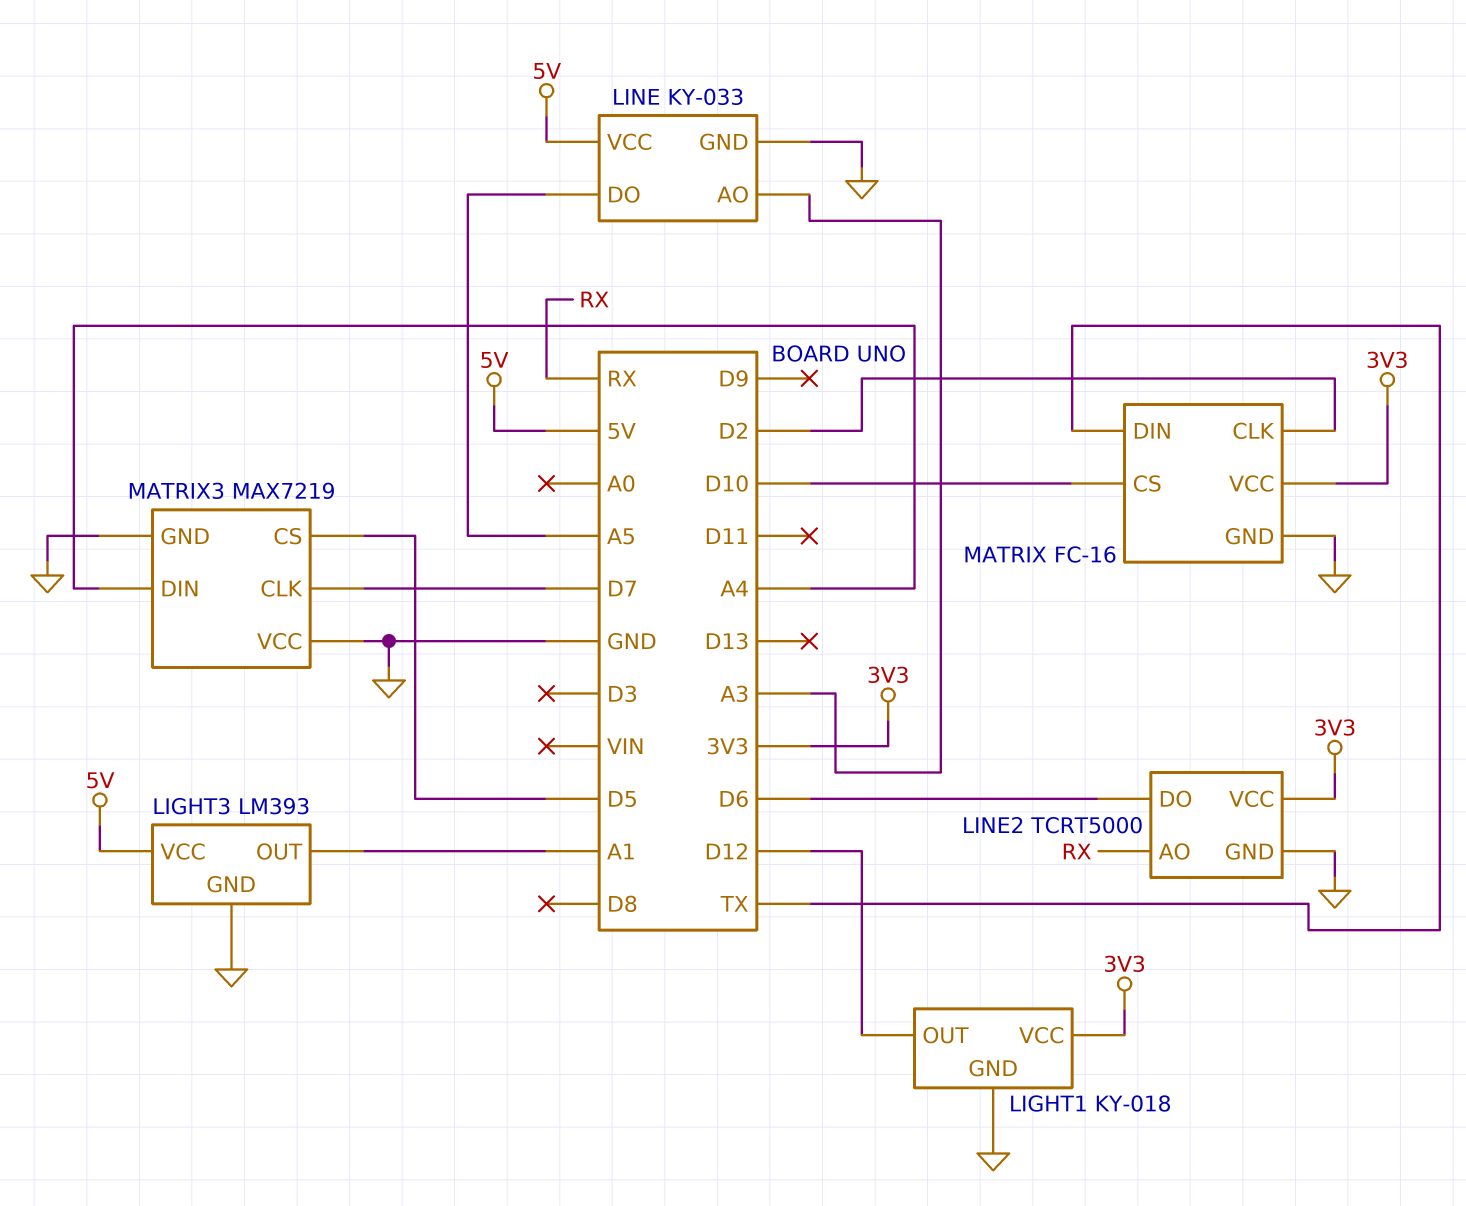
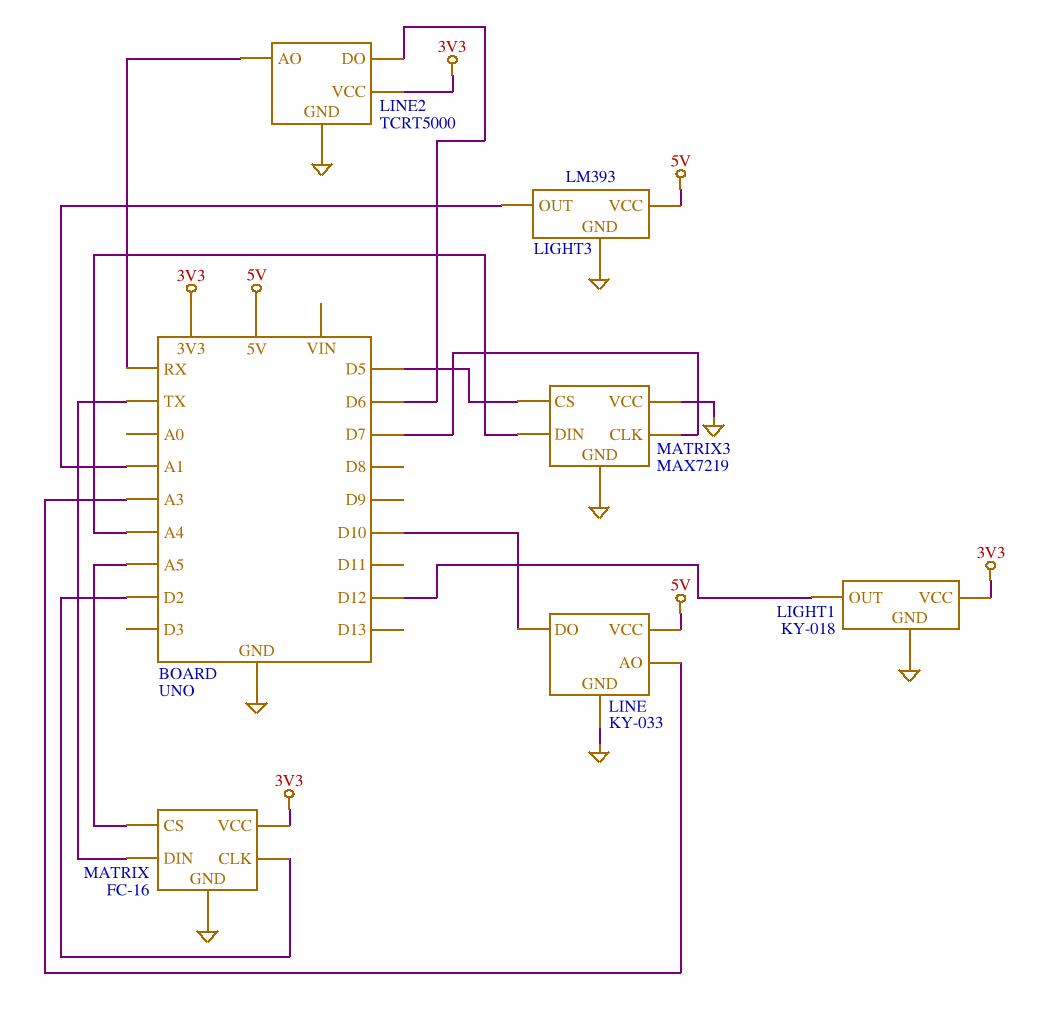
LINE pin DO: A5 -> D10
MATRIX pin CS: D10 -> A5

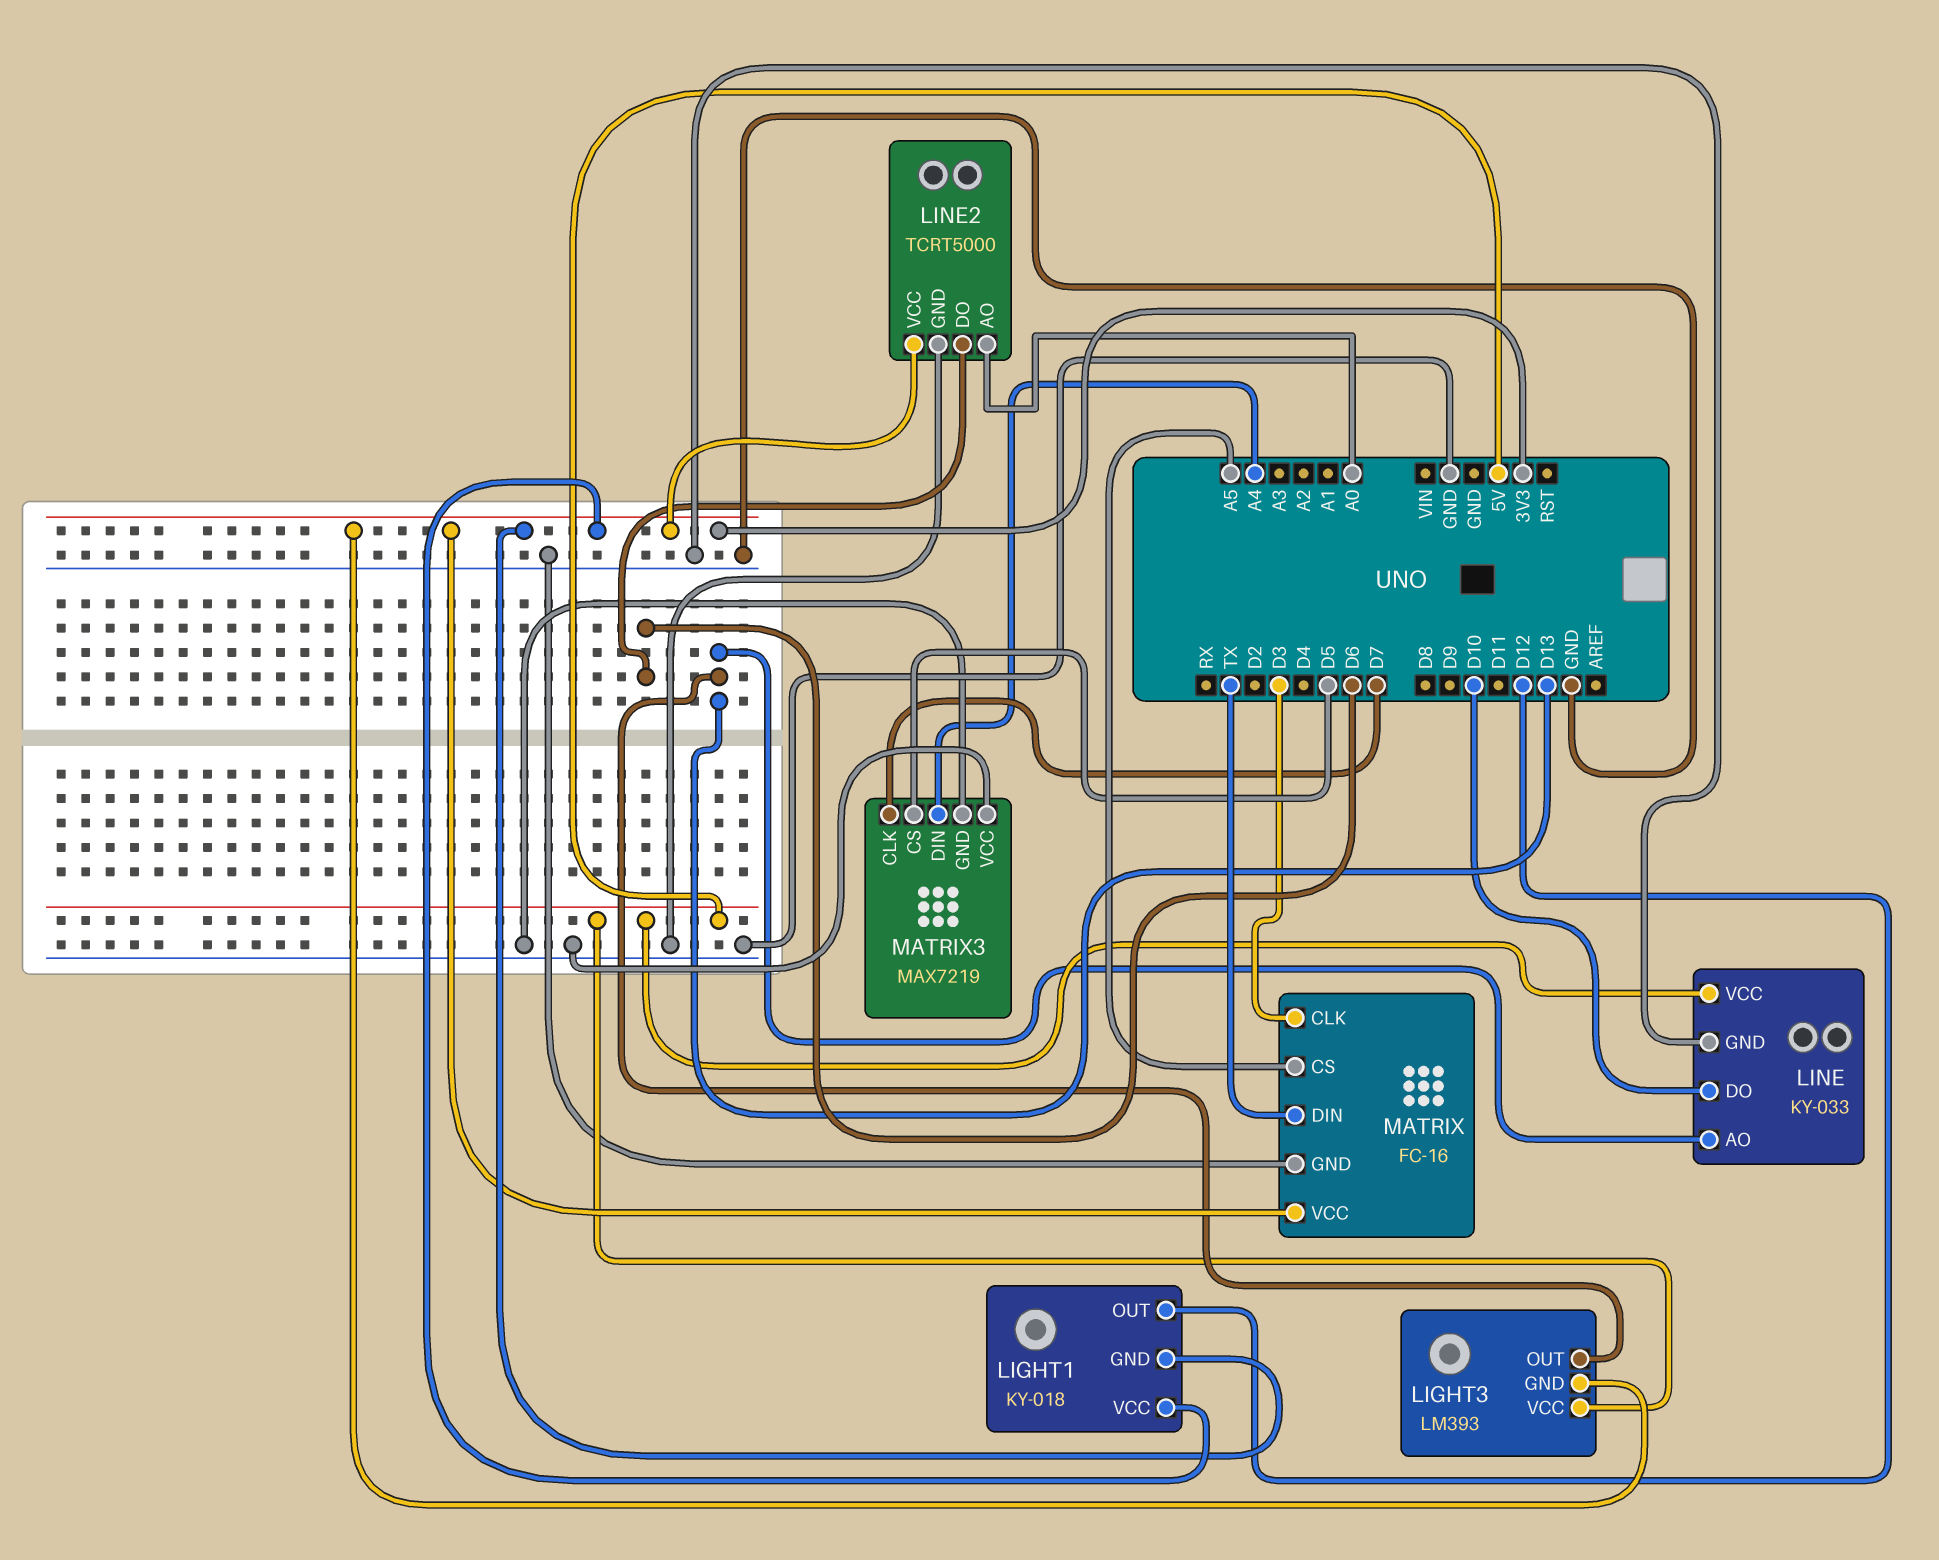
LIGHT1 pin GND: GND -> 3V3
LIGHT3 pin GND: GND -> 3V3
LIGHT3 pin OUT: A1 -> D13
LINE pin AO: A3 -> D13
LINE2 pin AO: RX -> A0
MATRIX pin CLK: D2 -> D3

